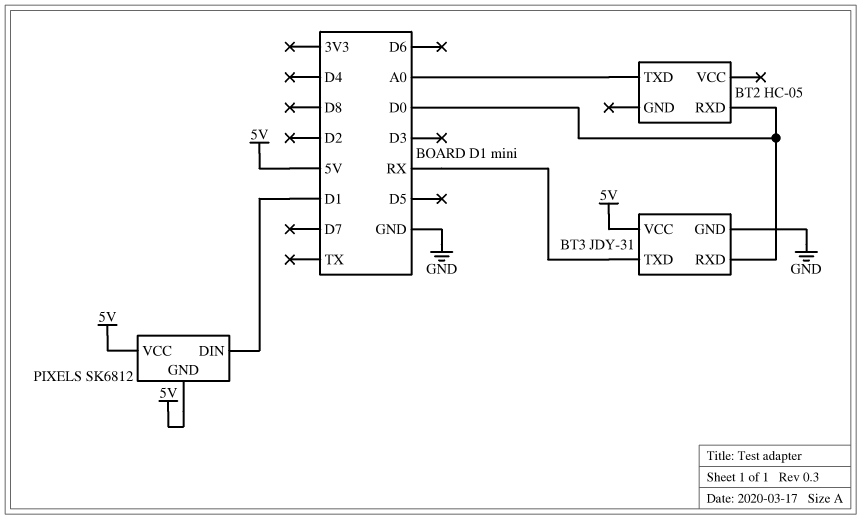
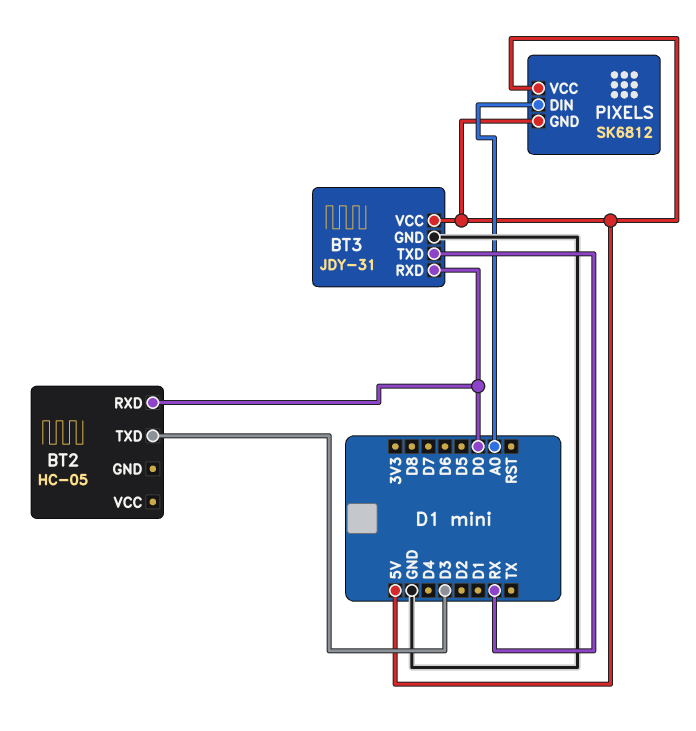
BT2 pin TXD: A0 -> D3
PIXELS pin DIN: D1 -> A0

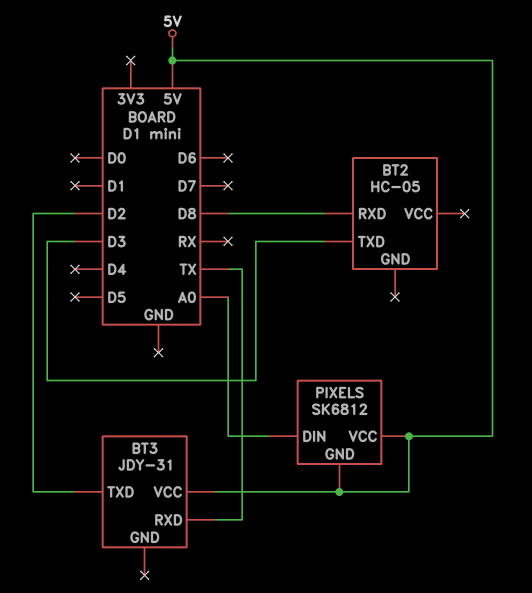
BT2 pin RXD: D0 -> D8
BT3 pin GND: GND -> none
BT3 pin RXD: D0 -> TX
BT3 pin TXD: RX -> D2

